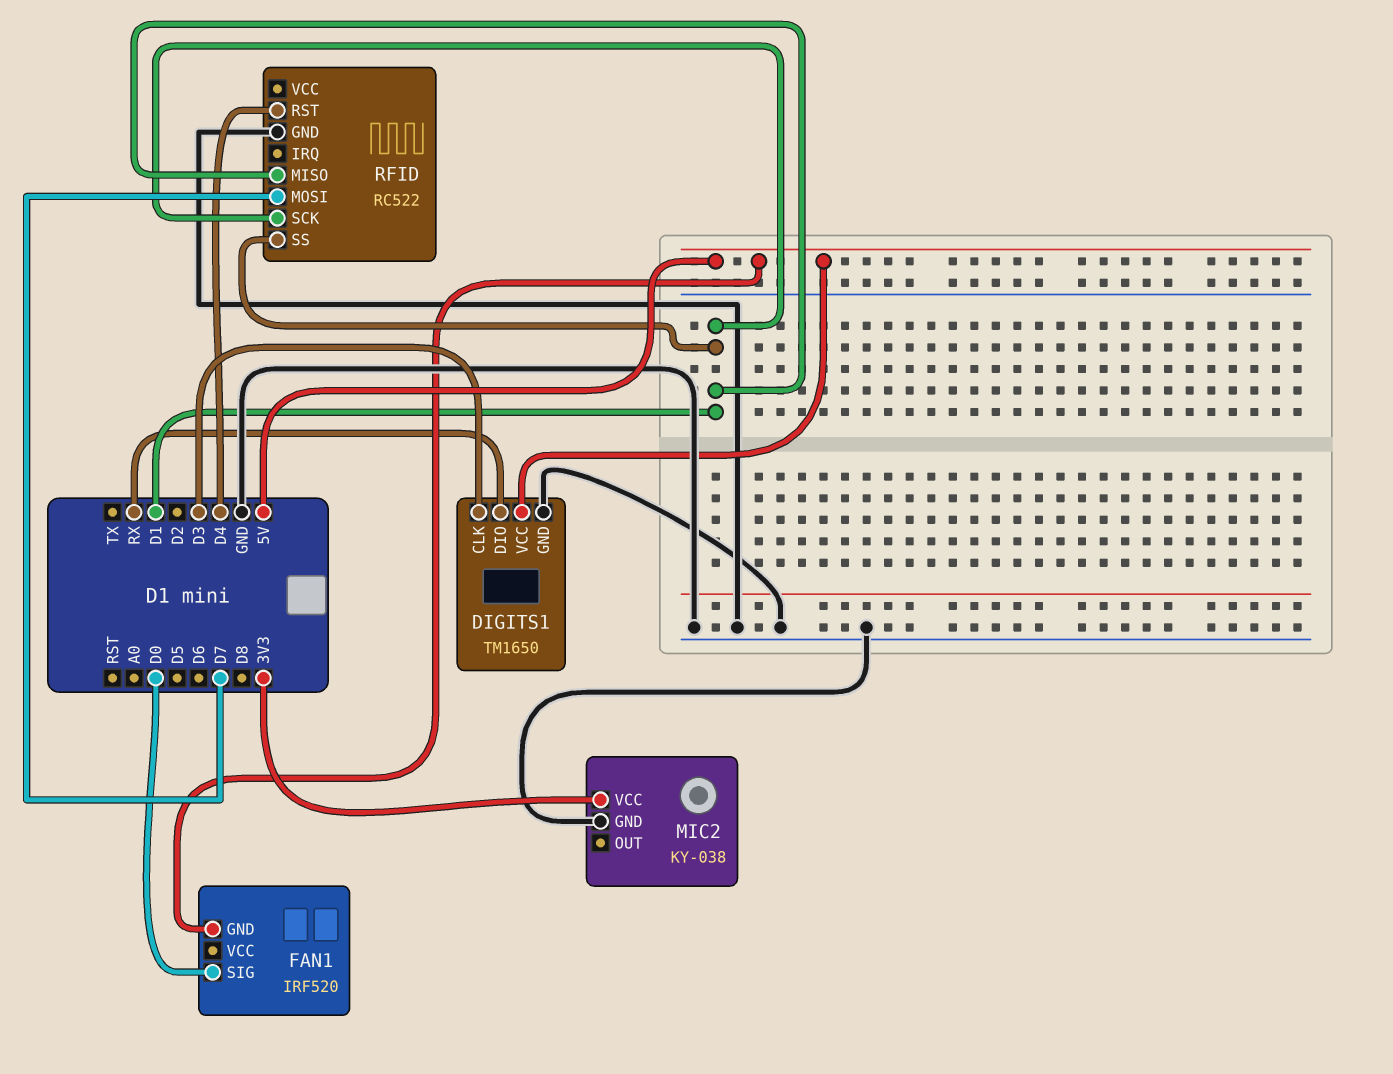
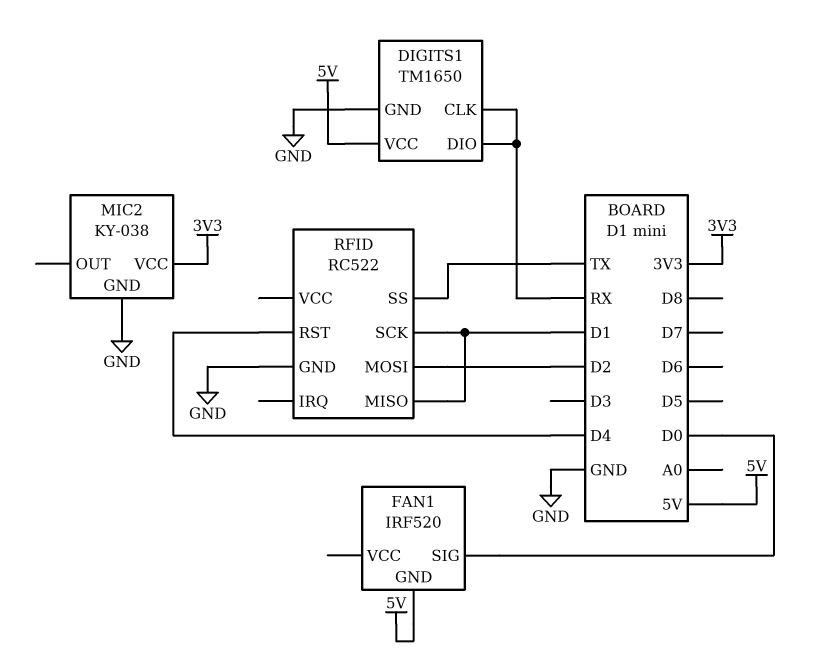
DIGITS1 pin CLK: D3 -> RX
RFID pin MOSI: D7 -> D2
RFID pin SS: D1 -> TX

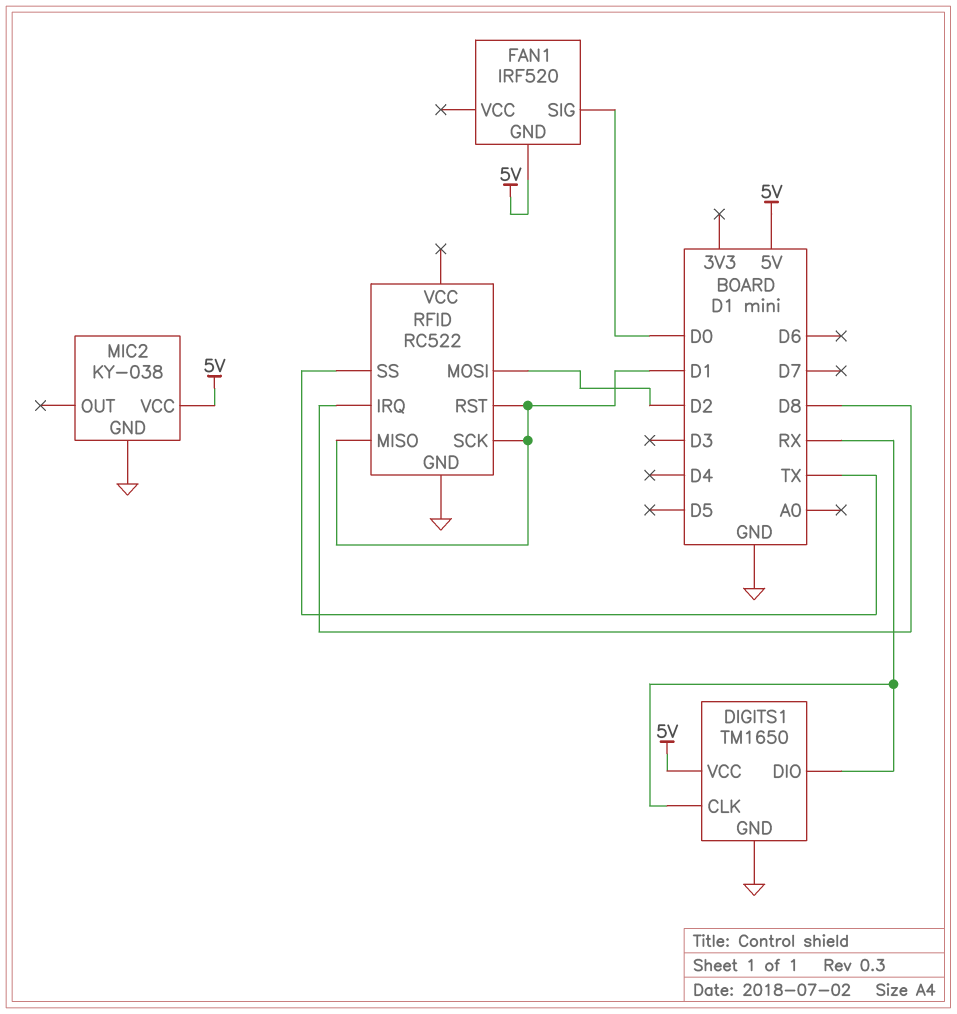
MIC2 pin VCC: 3V3 -> 5V
RFID pin IRQ: none -> D8
RFID pin RST: D4 -> D1

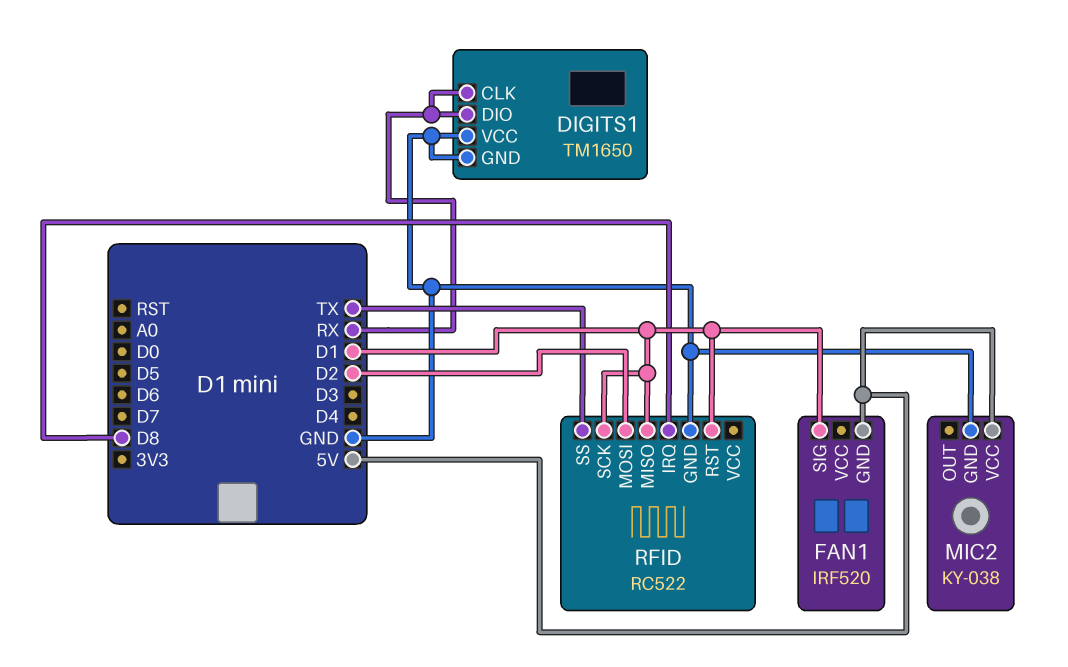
DIGITS1 pin VCC: 5V -> GND
FAN1 pin SIG: D0 -> D1

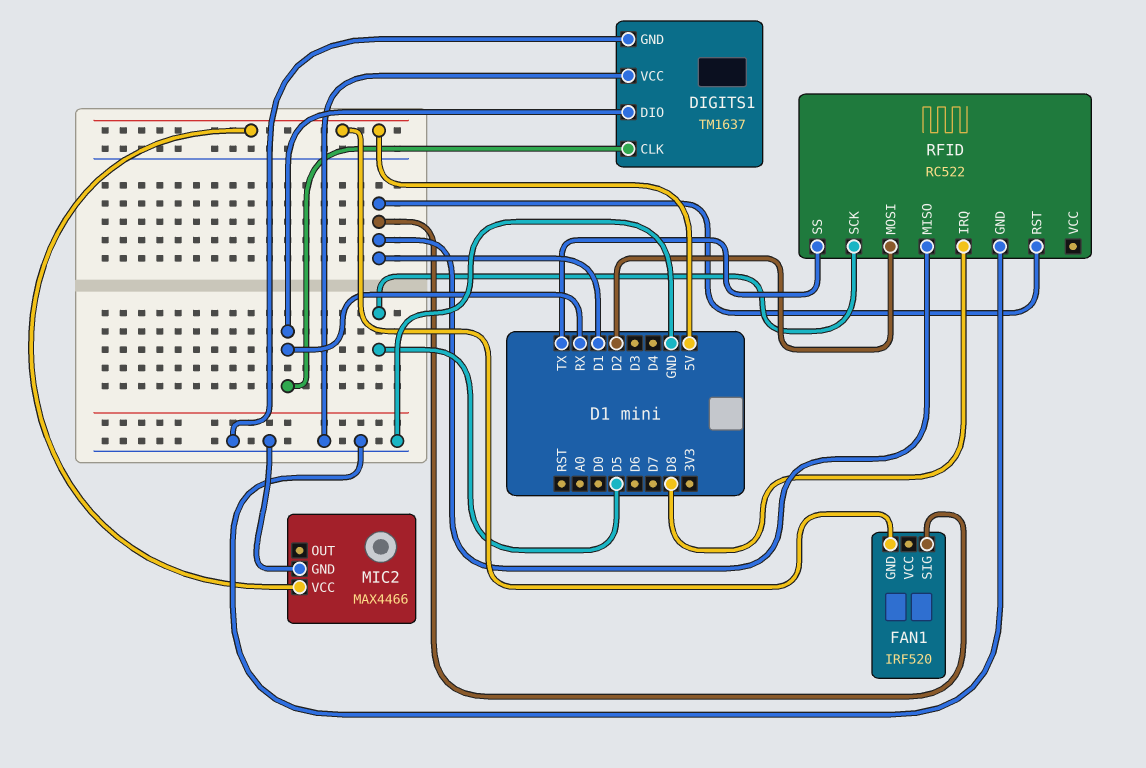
DIGITS1: TM1650 -> TM1637
MIC2: KY-038 -> MAX4466
RFID pin SCK: D1 -> D5

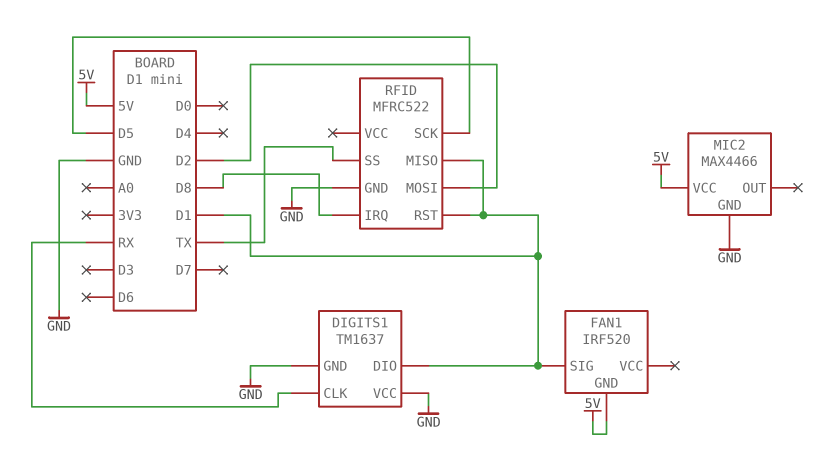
DIGITS1 pin DIO: RX -> D1
RFID: RC522 -> MFRC522

